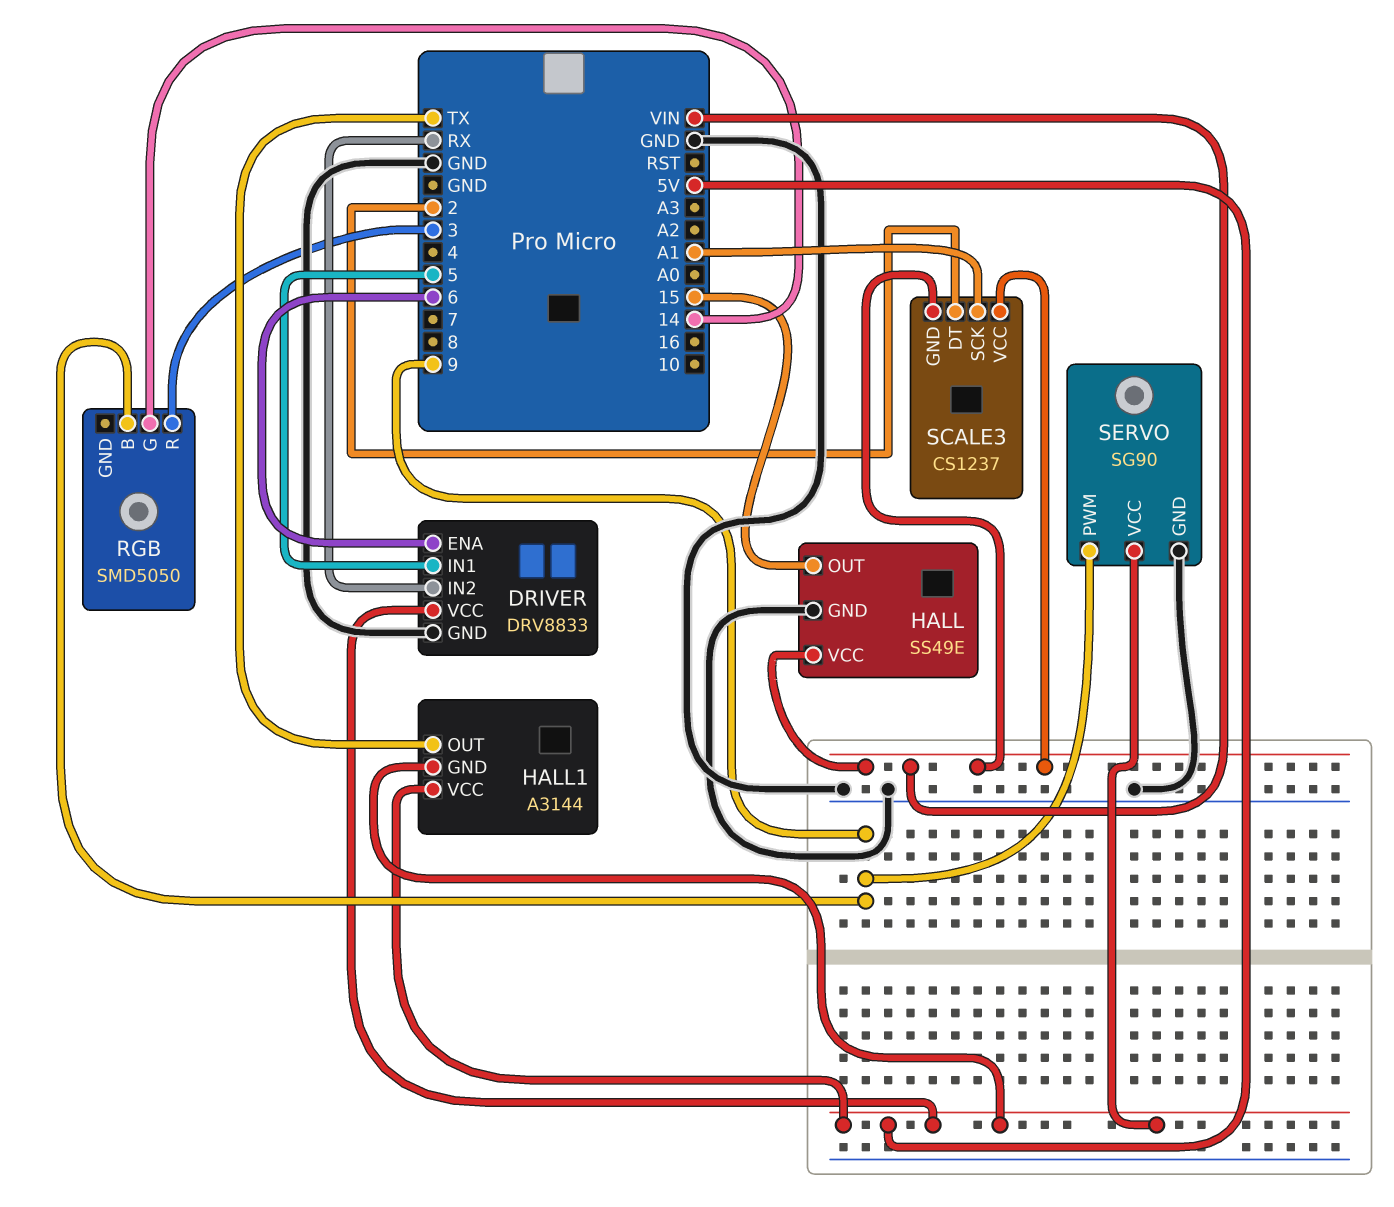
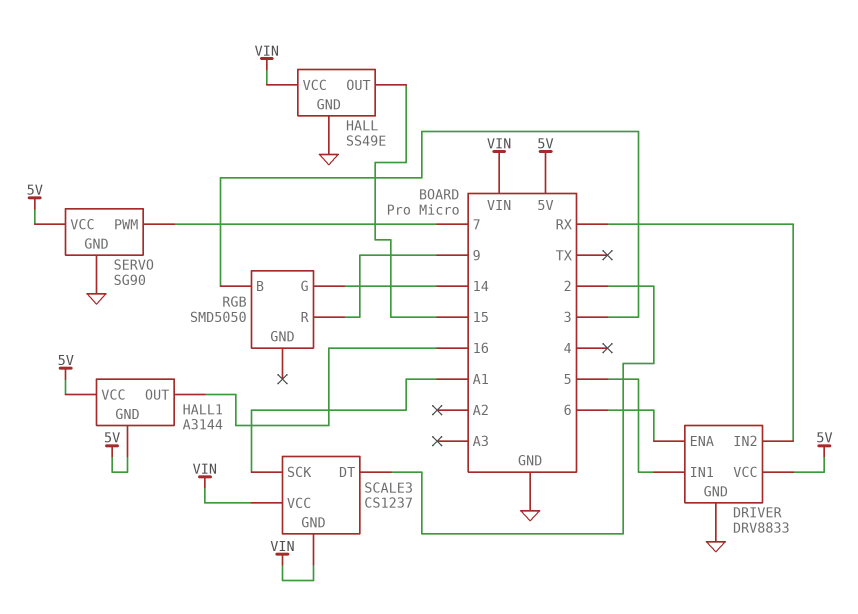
HALL1 pin OUT: TX -> 16
RGB pin B: 9 -> 3
RGB pin R: 3 -> 9
SERVO pin PWM: 9 -> 7

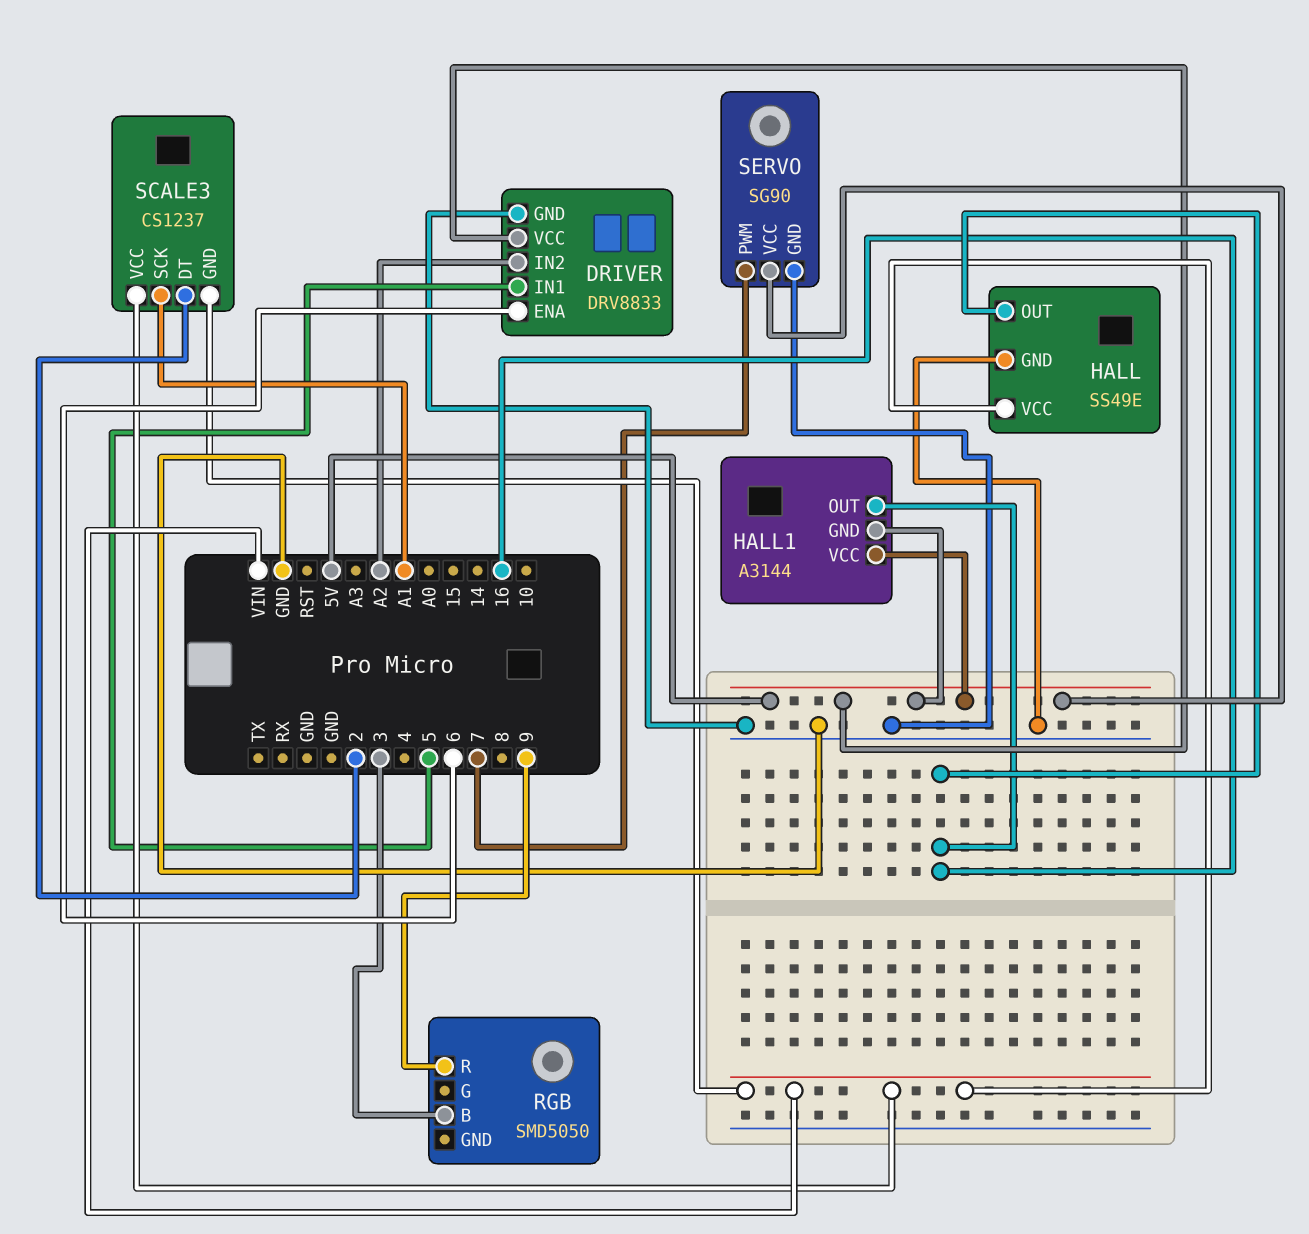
DRIVER pin IN2: RX -> A2
HALL pin OUT: 15 -> 16
RGB pin G: 14 -> none

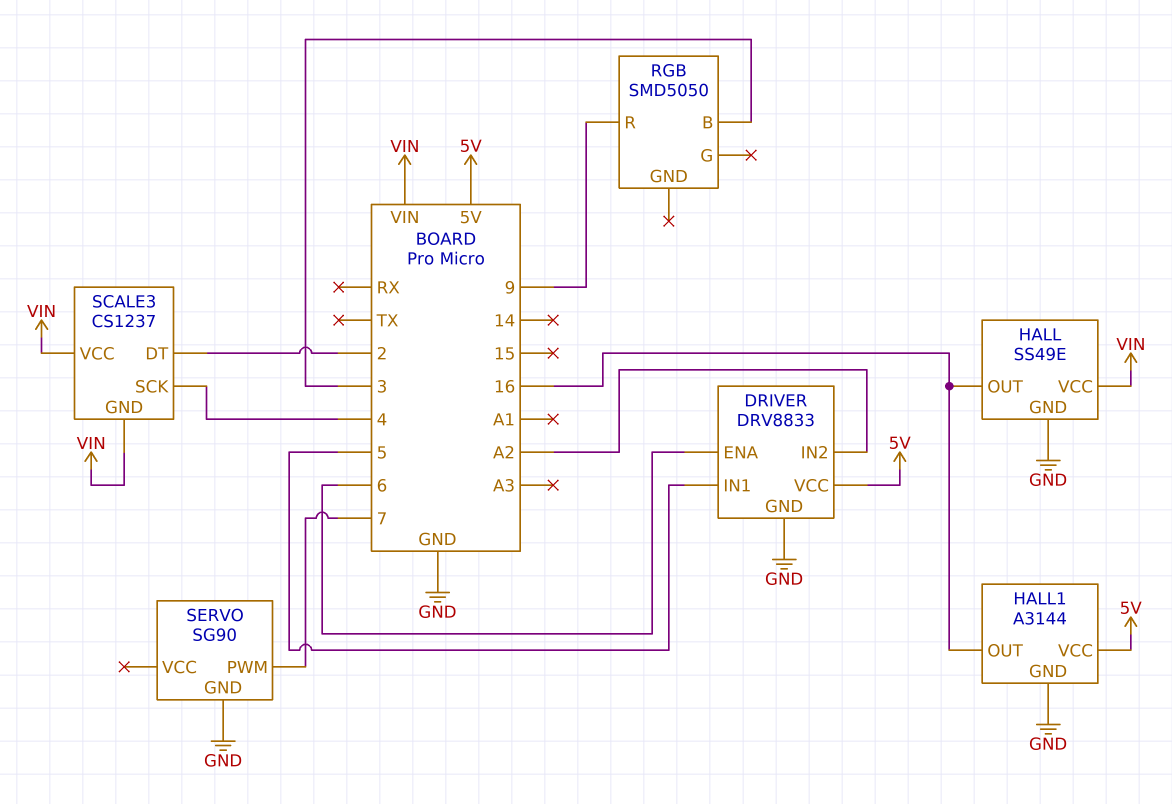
HALL1 pin GND: 5V -> GND
SCALE3 pin SCK: A1 -> 4
SERVO pin VCC: 5V -> none

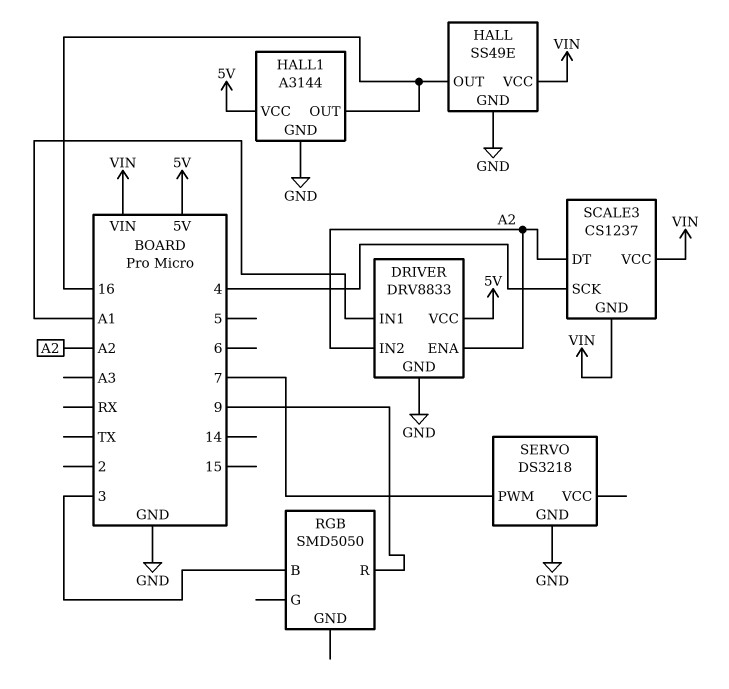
DRIVER pin ENA: 6 -> A2
DRIVER pin IN1: 5 -> A1
SCALE3 pin DT: 2 -> A2
SERVO: SG90 -> DS3218

